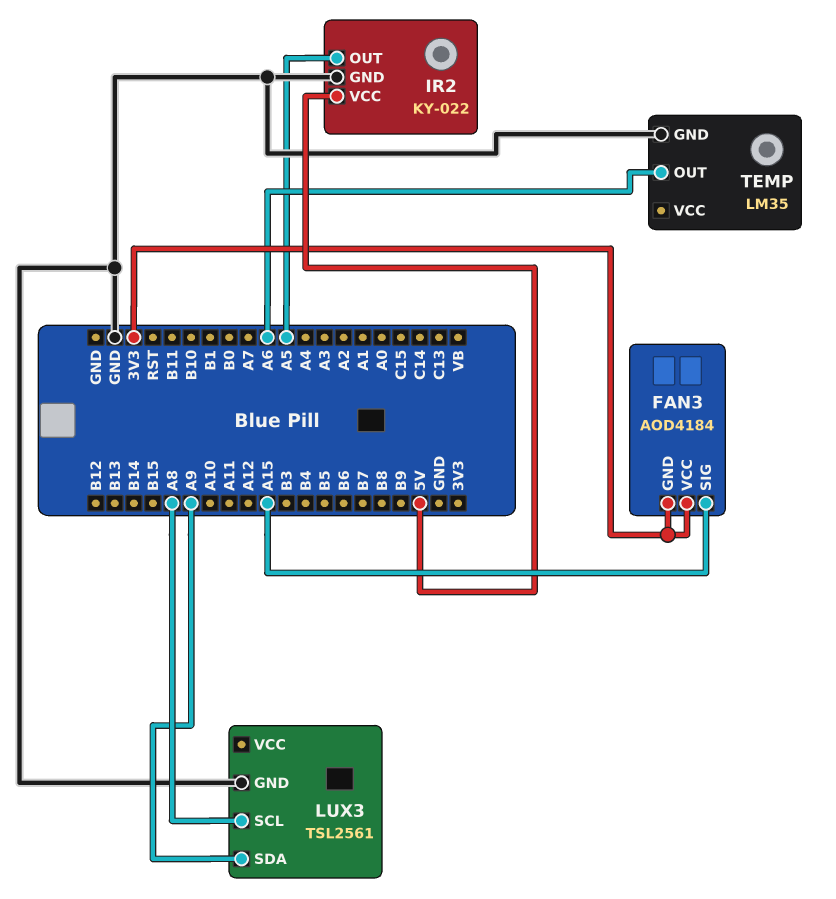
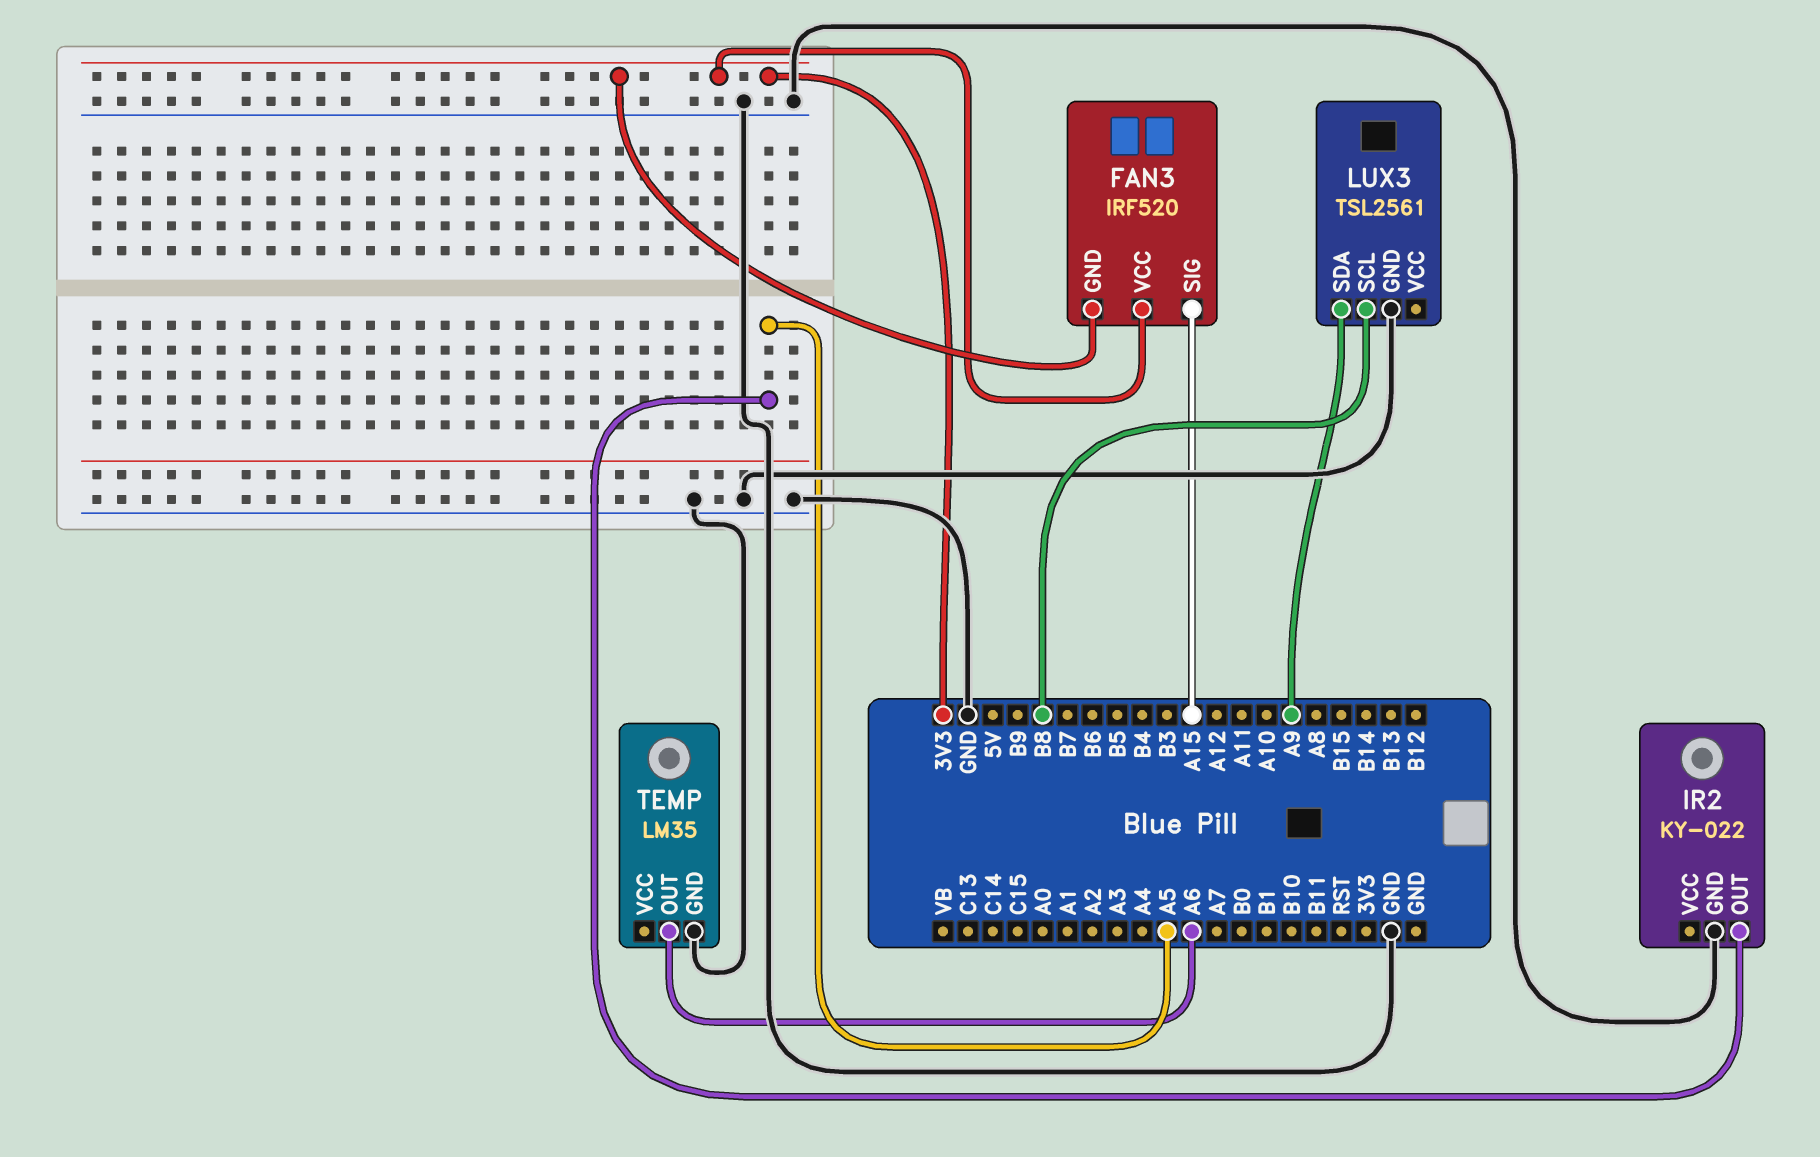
FAN3: AOD4184 -> IRF520
IR2 pin VCC: 5V -> none
LUX3 pin SCL: A8 -> B8

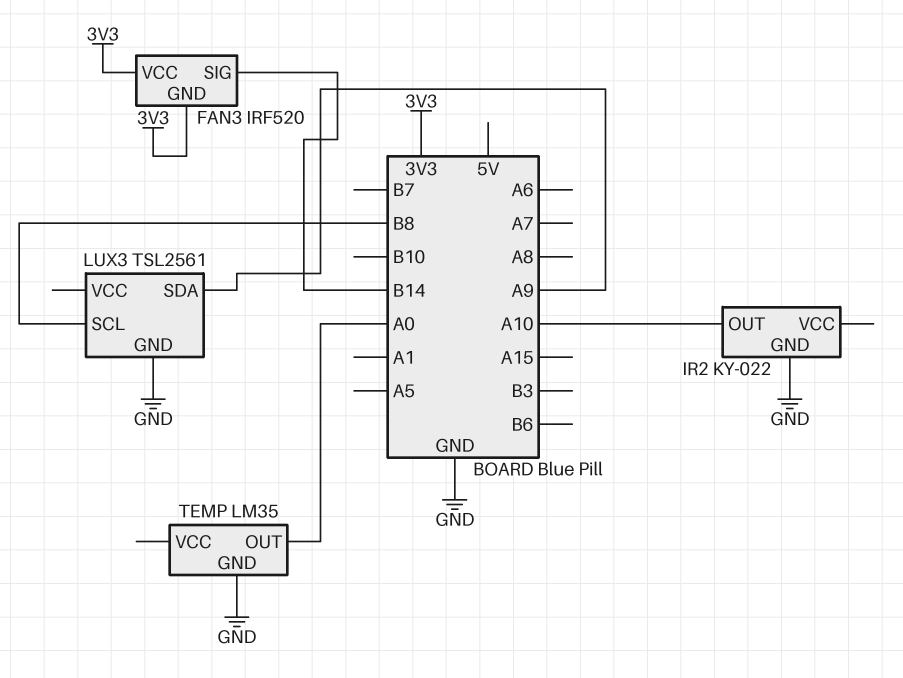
FAN3 pin SIG: A15 -> B14
IR2 pin OUT: A5 -> A10
TEMP pin OUT: A6 -> A0

